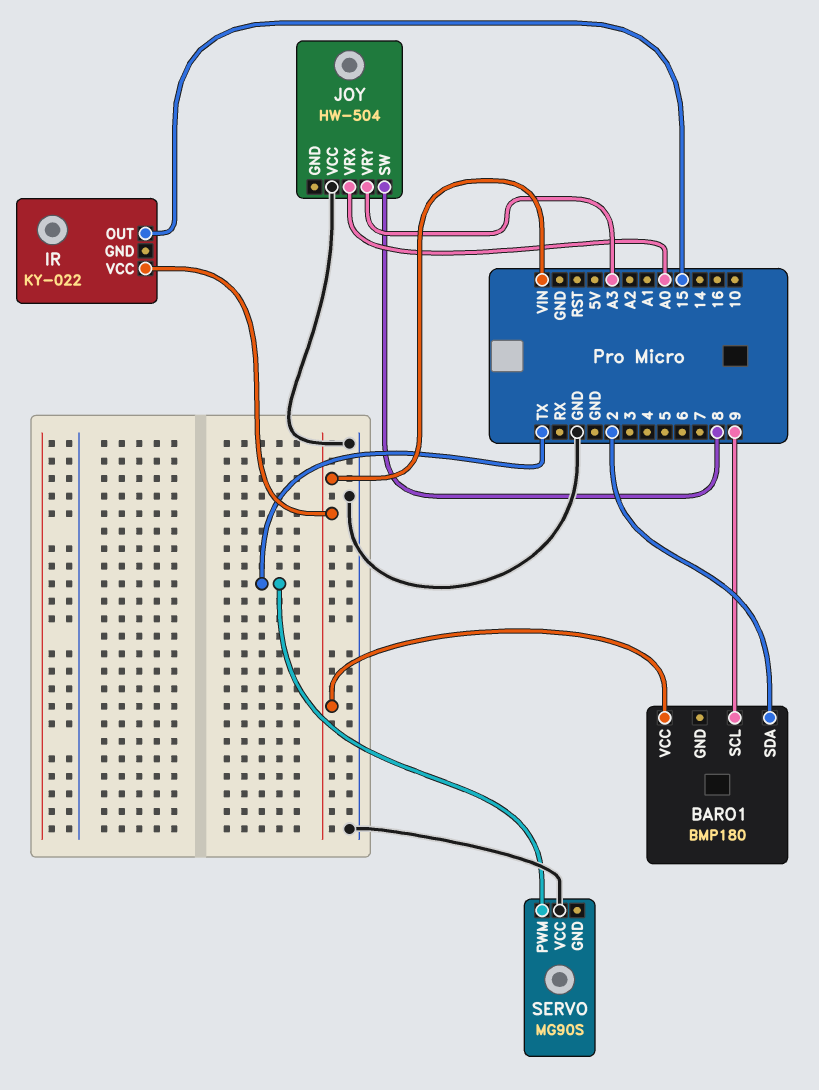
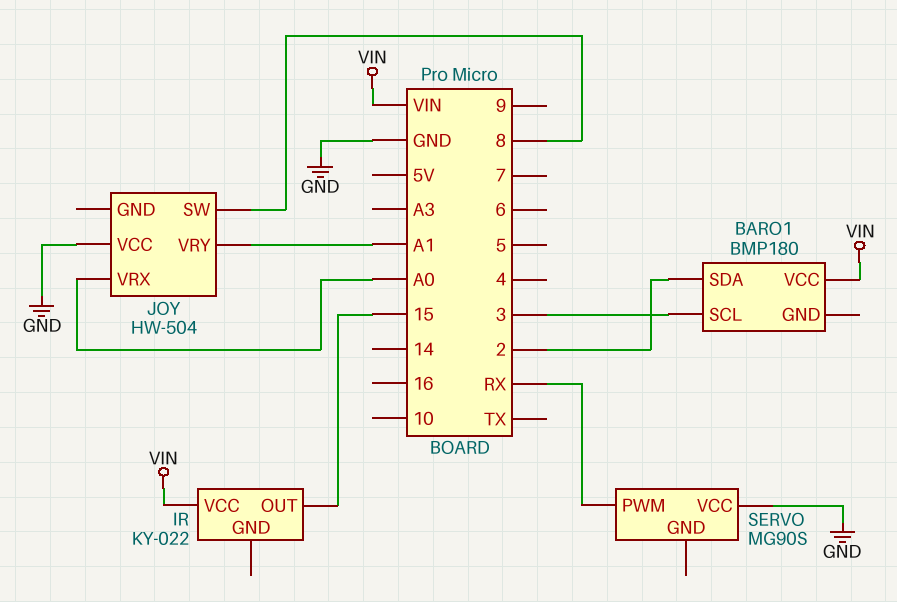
BARO1 pin SCL: 9 -> 3
JOY pin VRY: A3 -> A1
SERVO pin PWM: TX -> RX

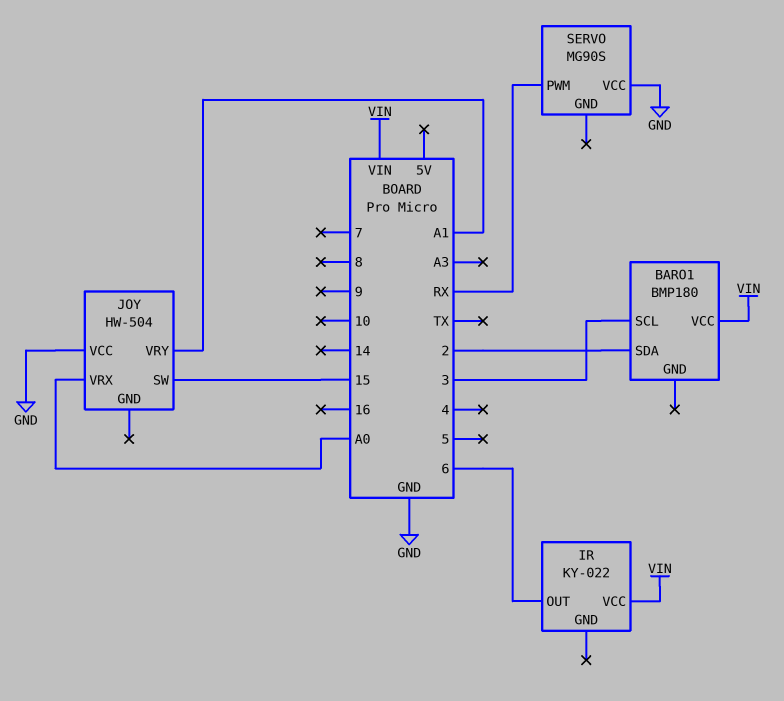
IR pin OUT: 15 -> 6
JOY pin SW: 8 -> 15

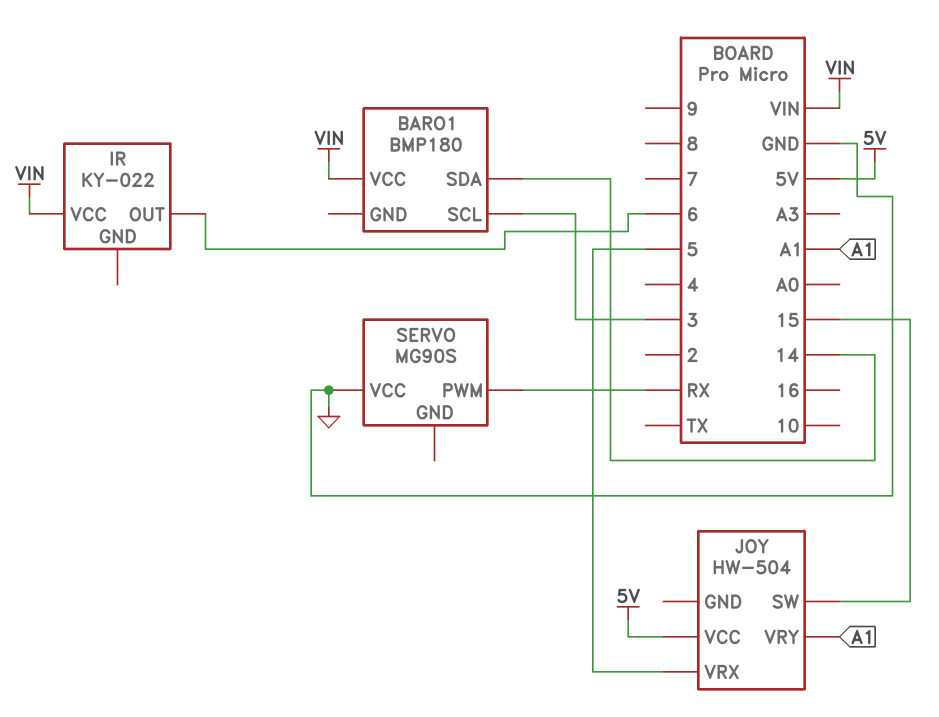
BARO1 pin SDA: 2 -> 14
JOY pin VCC: GND -> 5V
JOY pin VRX: A0 -> 5

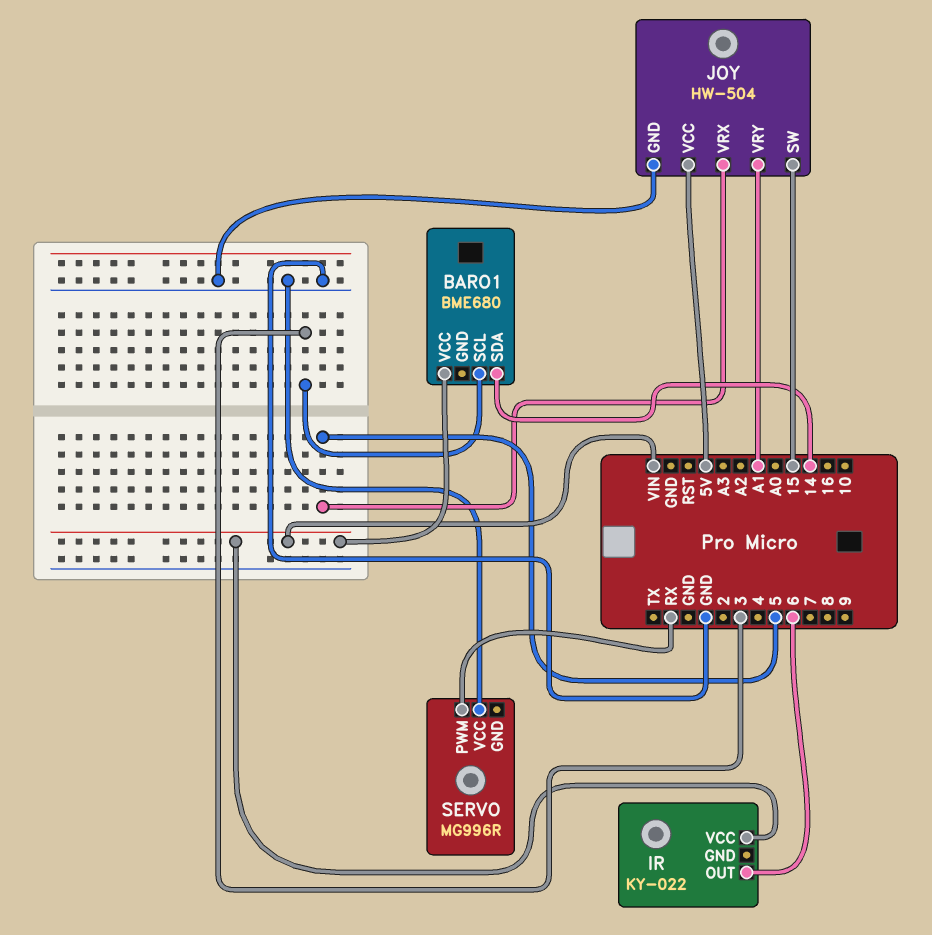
BARO1: BMP180 -> BME680
JOY pin GND: none -> GND
SERVO: MG90S -> MG996R

